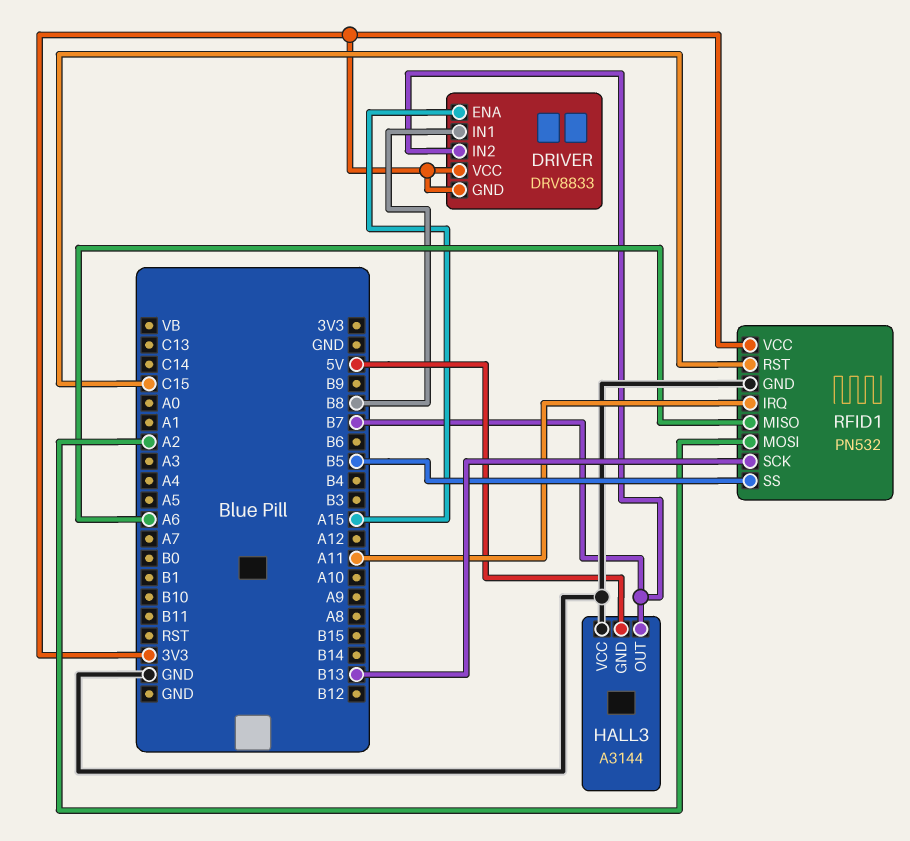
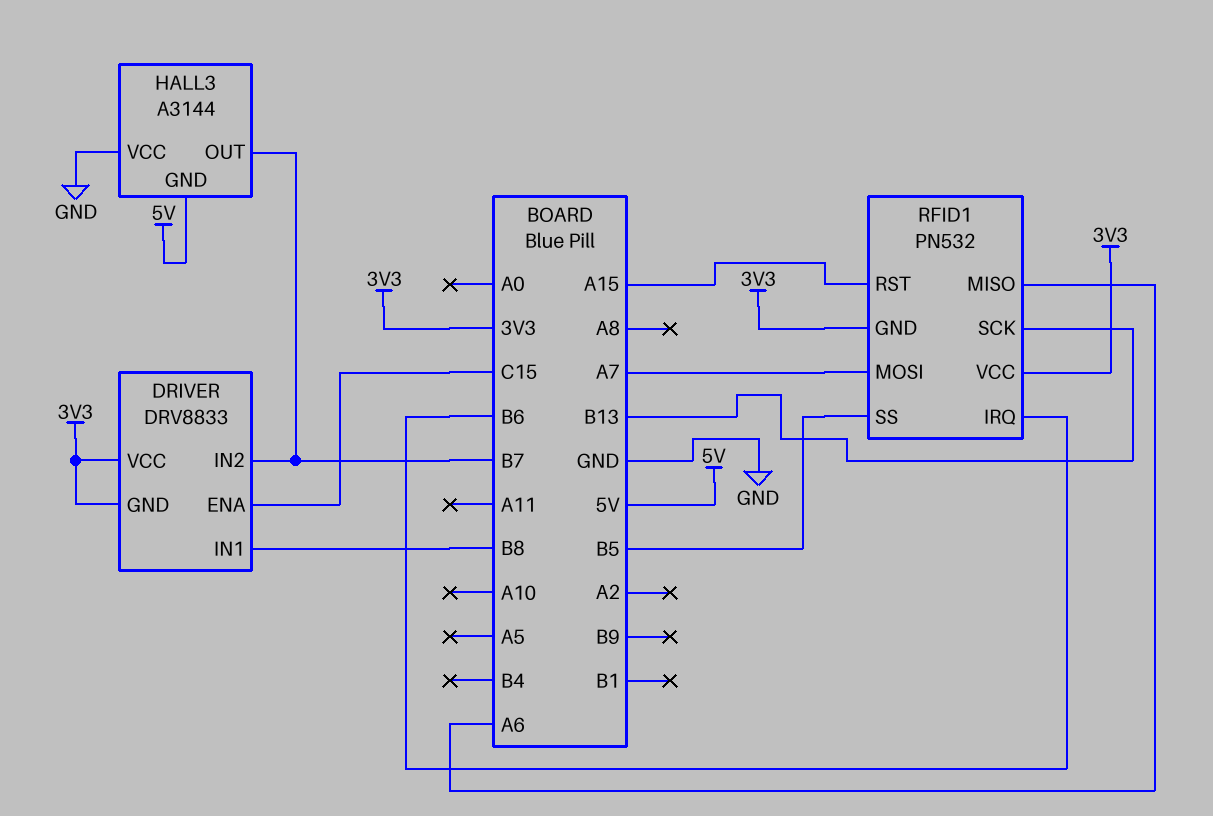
DRIVER pin ENA: A15 -> C15
RFID1 pin GND: GND -> 3V3
RFID1 pin IRQ: A11 -> B6
RFID1 pin MOSI: A2 -> A7
RFID1 pin RST: C15 -> A15

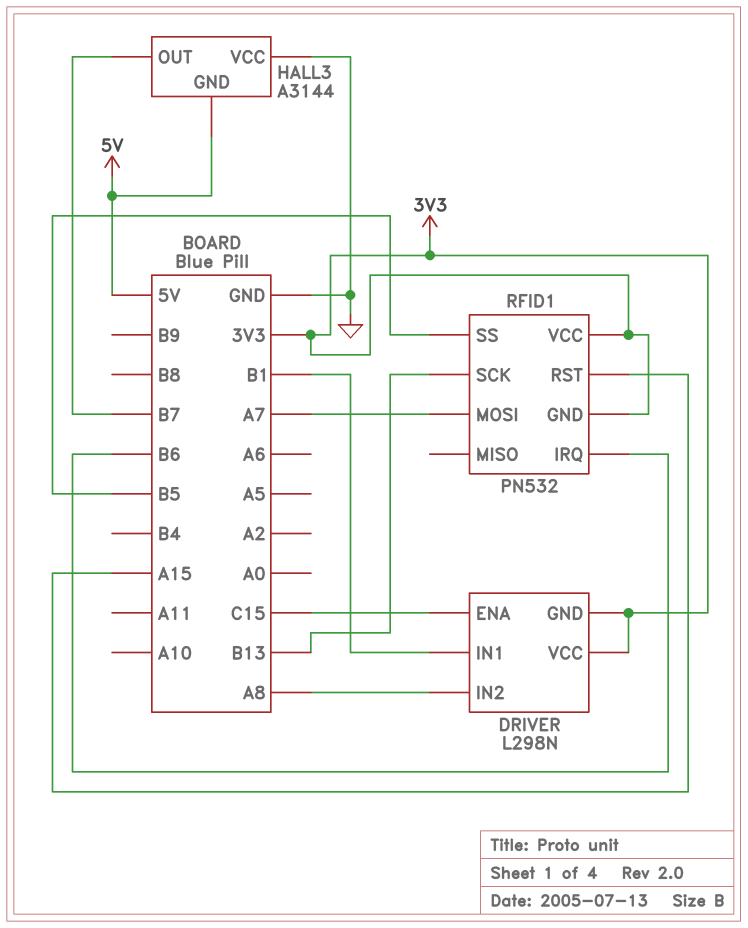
DRIVER: DRV8833 -> L298N
DRIVER pin IN1: B8 -> B1
DRIVER pin IN2: B7 -> A8
RFID1 pin MISO: A6 -> none

